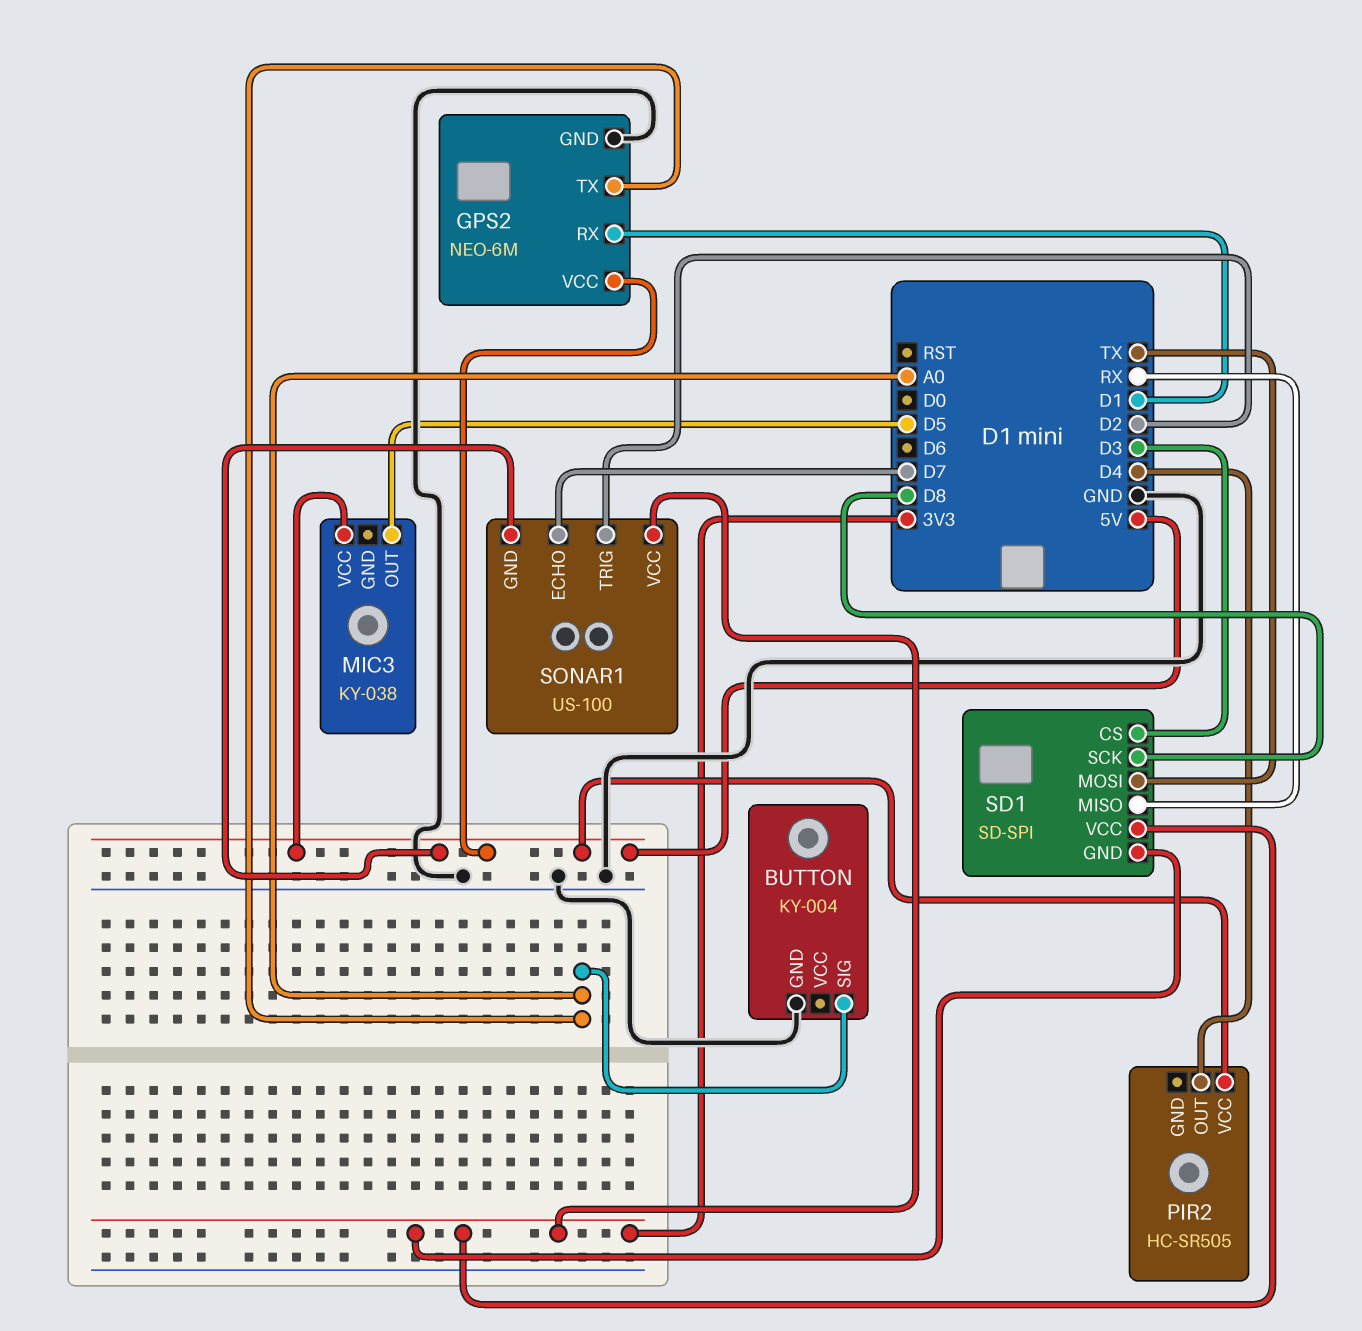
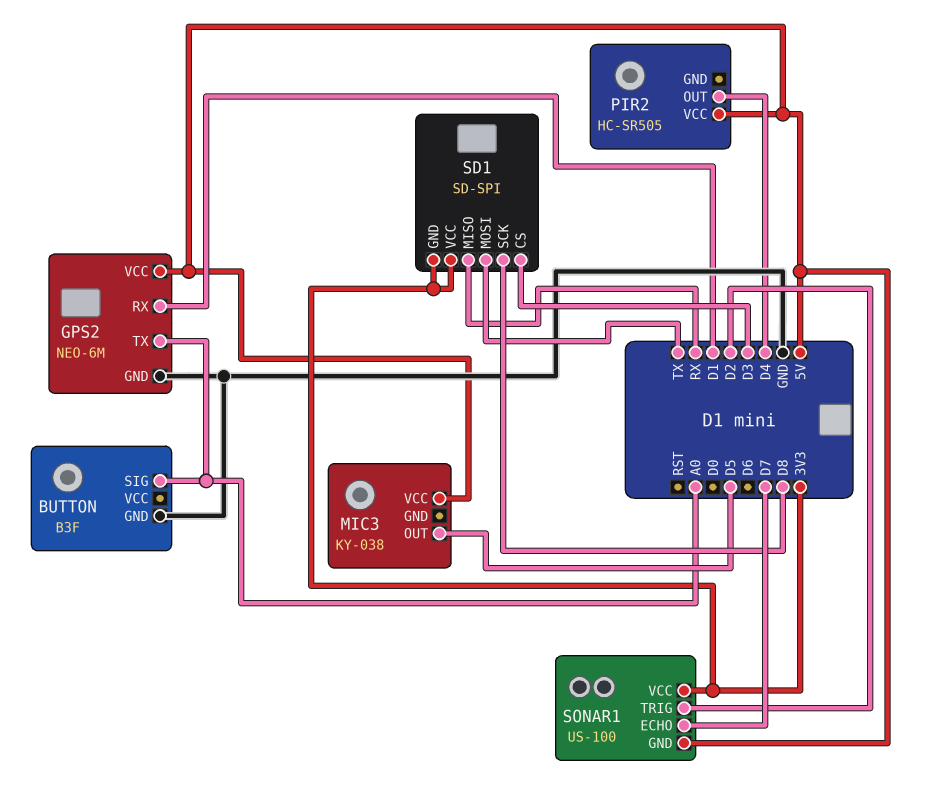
BUTTON: KY-004 -> B3F

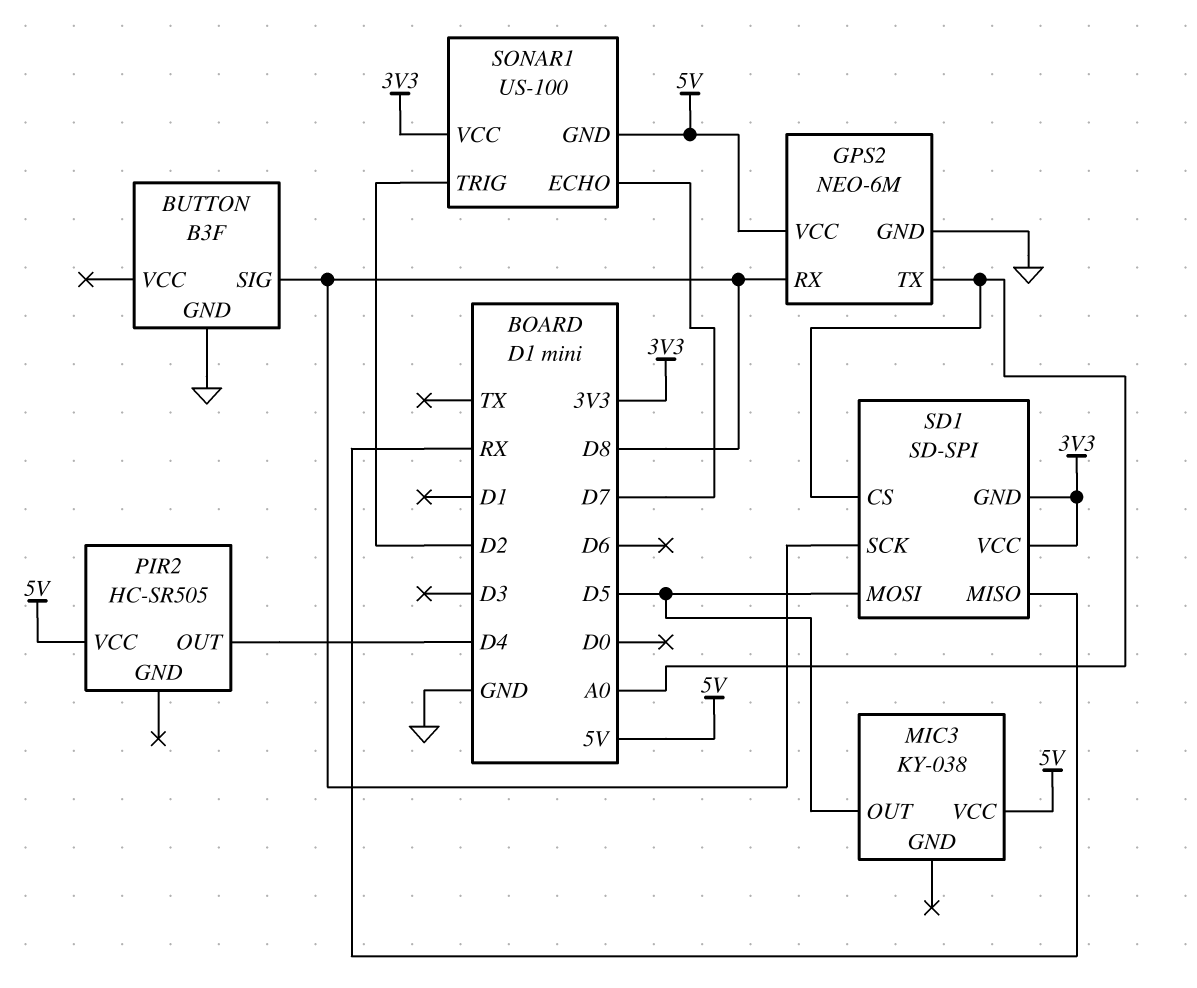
BUTTON pin SIG: A0 -> D8
GPS2 pin RX: D1 -> D8
SD1 pin CS: D3 -> A0
SD1 pin MOSI: TX -> D5

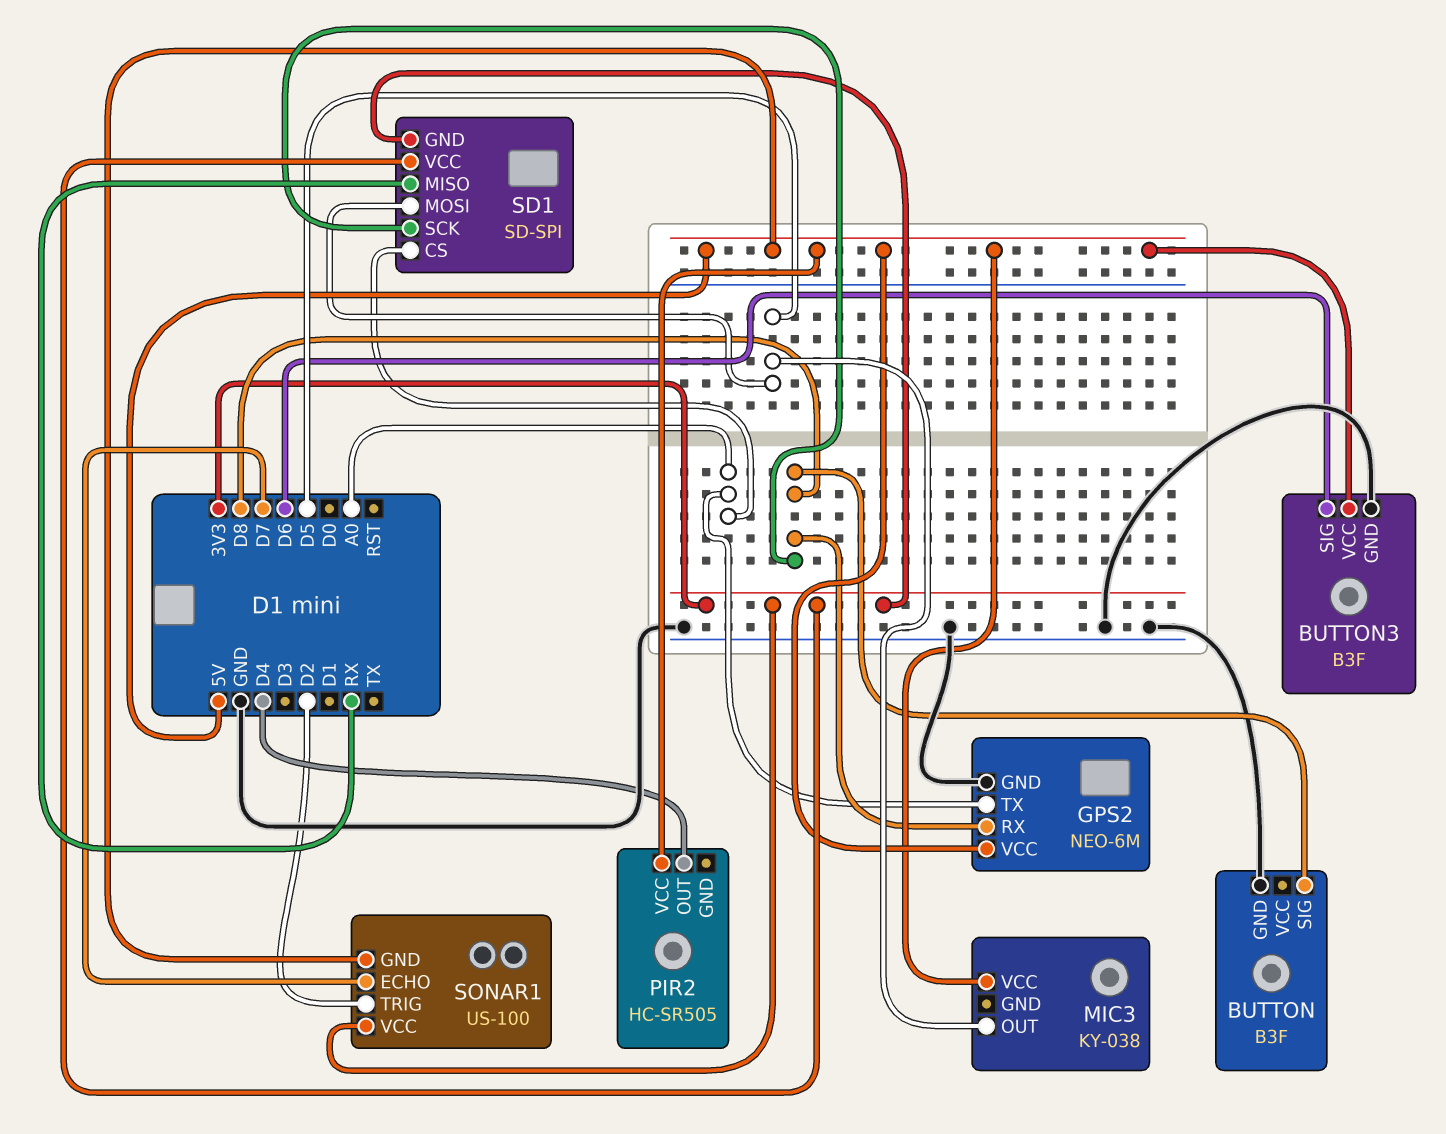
BUTTON3: none -> B3F
BUTTON3 pin GND: none -> GND
BUTTON3 pin SIG: none -> D6
BUTTON3 pin VCC: none -> 5V

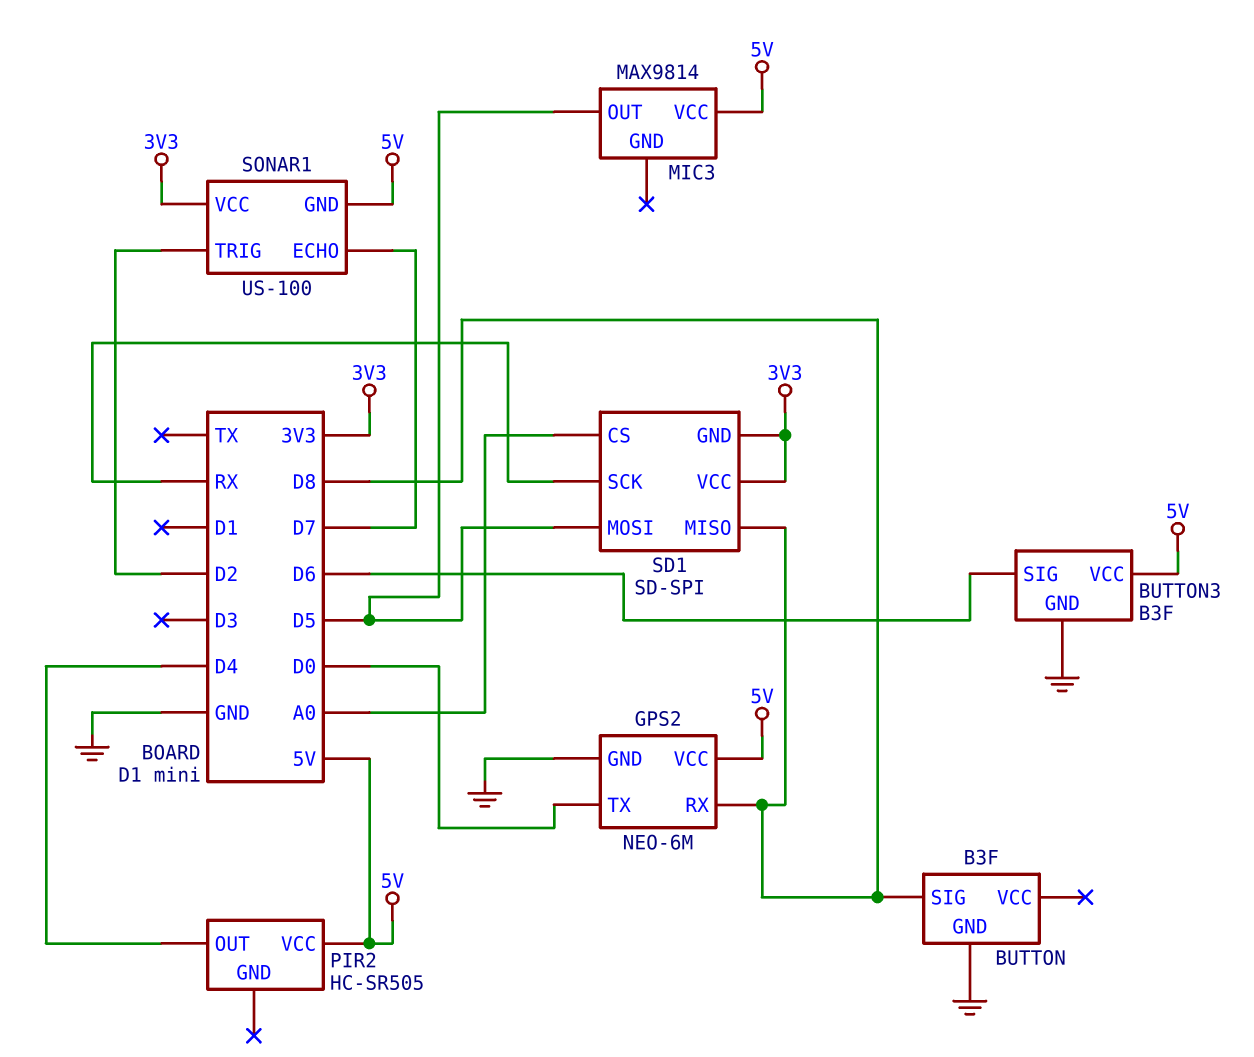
GPS2 pin TX: A0 -> D0
MIC3: KY-038 -> MAX9814
SD1 pin MISO: RX -> D8
SD1 pin SCK: D8 -> RX

